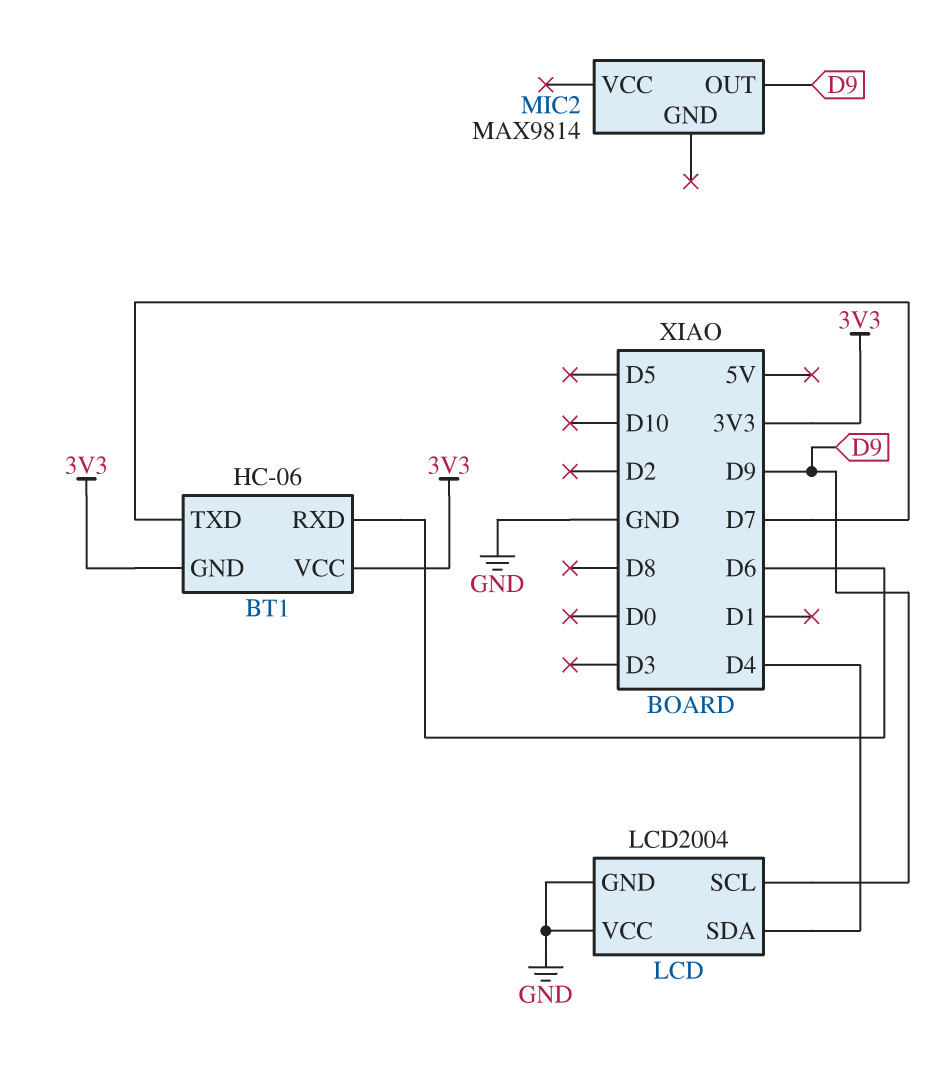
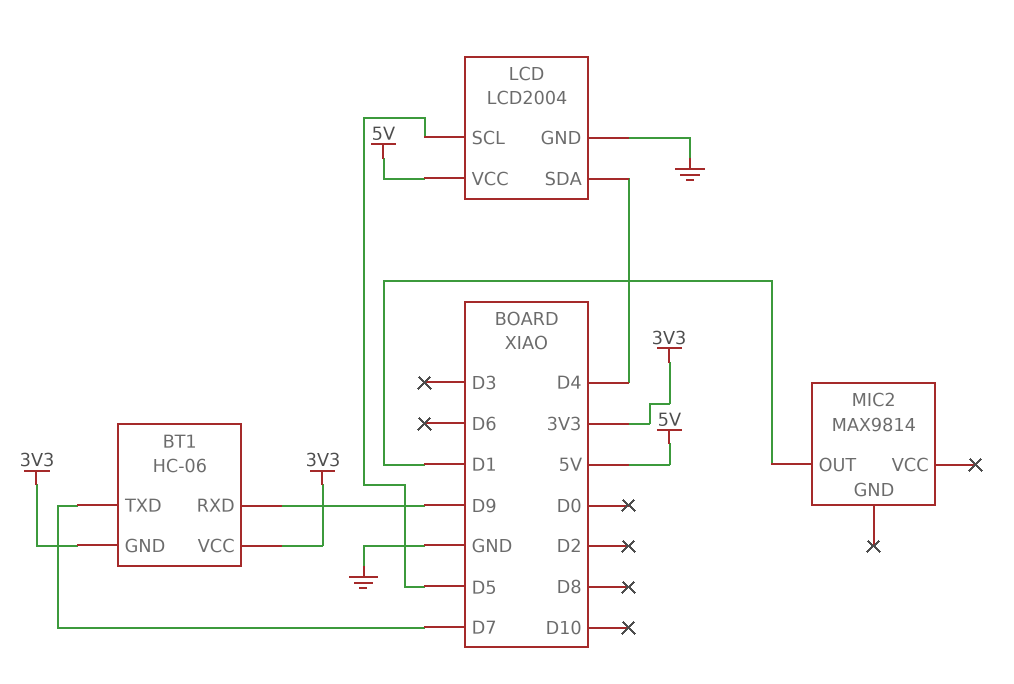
BT1 pin RXD: D6 -> D9
LCD pin SCL: D9 -> D5
LCD pin VCC: GND -> 5V
MIC2 pin OUT: D9 -> D1

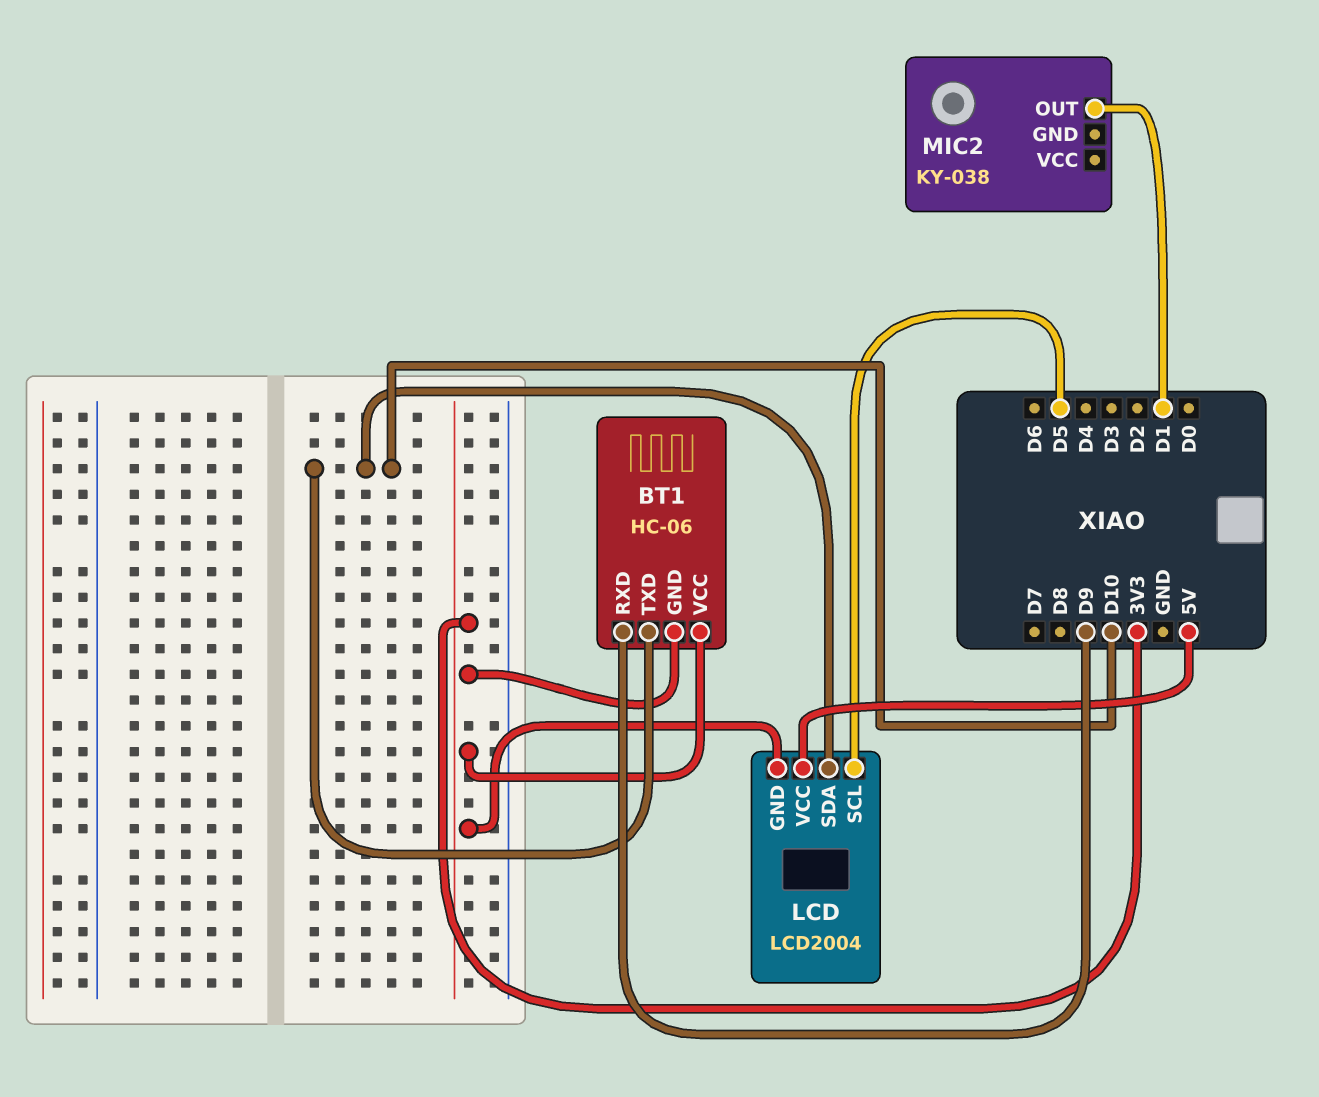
BT1 pin TXD: D7 -> D10
LCD pin GND: GND -> 3V3
LCD pin SDA: D4 -> D10
MIC2: MAX9814 -> KY-038

